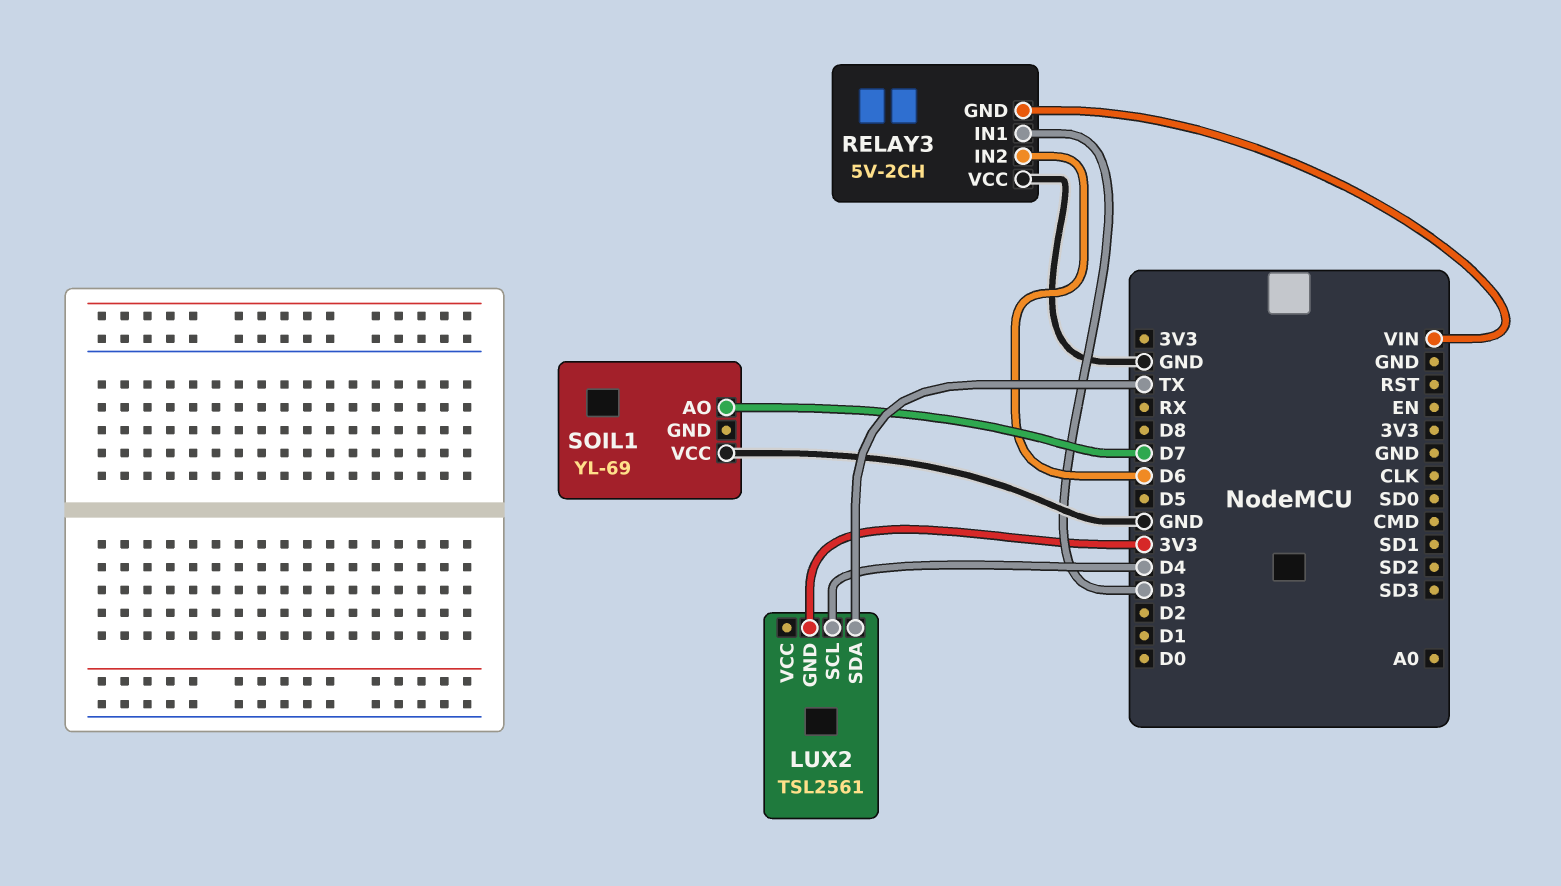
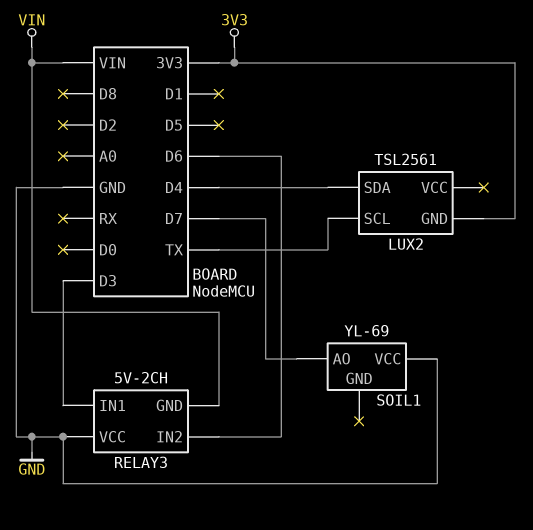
LUX2 pin SCL: D4 -> TX
LUX2 pin SDA: TX -> D4

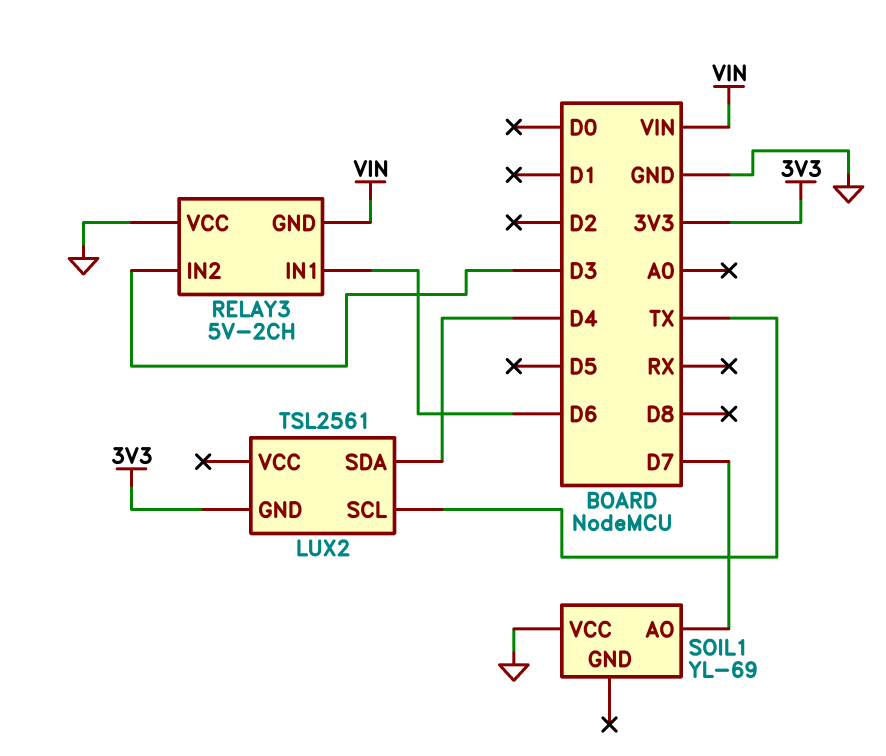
RELAY3 pin IN1: D3 -> D6
RELAY3 pin IN2: D6 -> D3

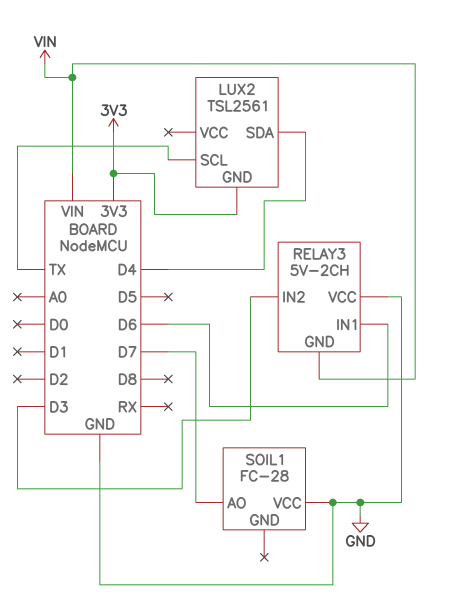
SOIL1: YL-69 -> FC-28

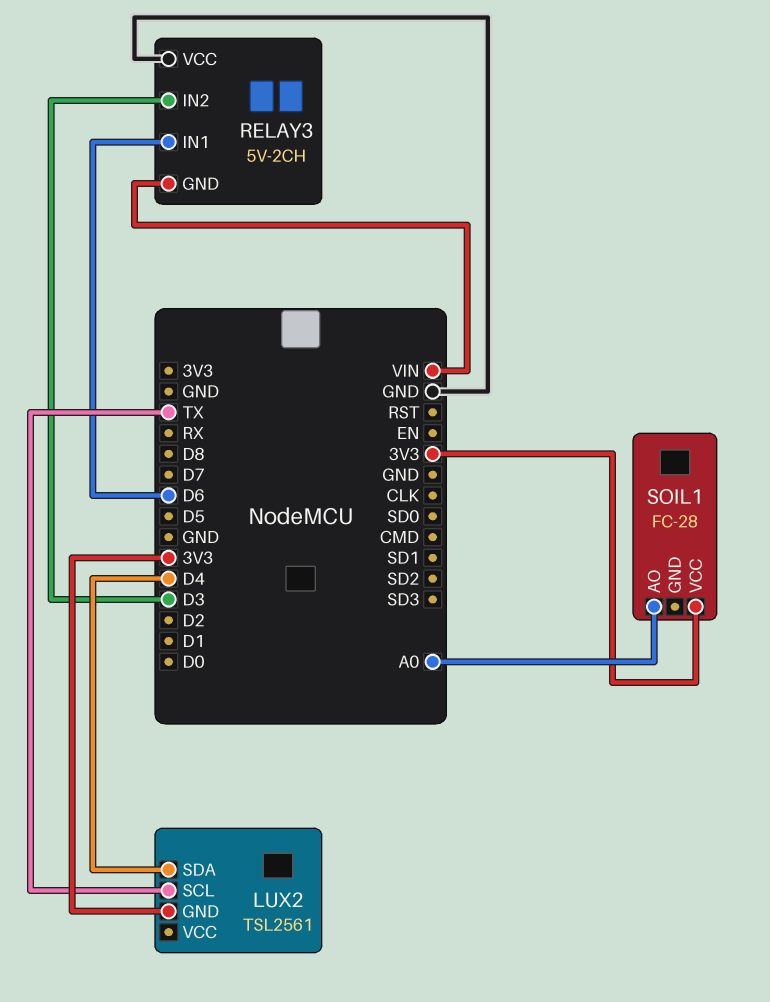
SOIL1 pin AO: D7 -> A0
SOIL1 pin VCC: GND -> 3V3

